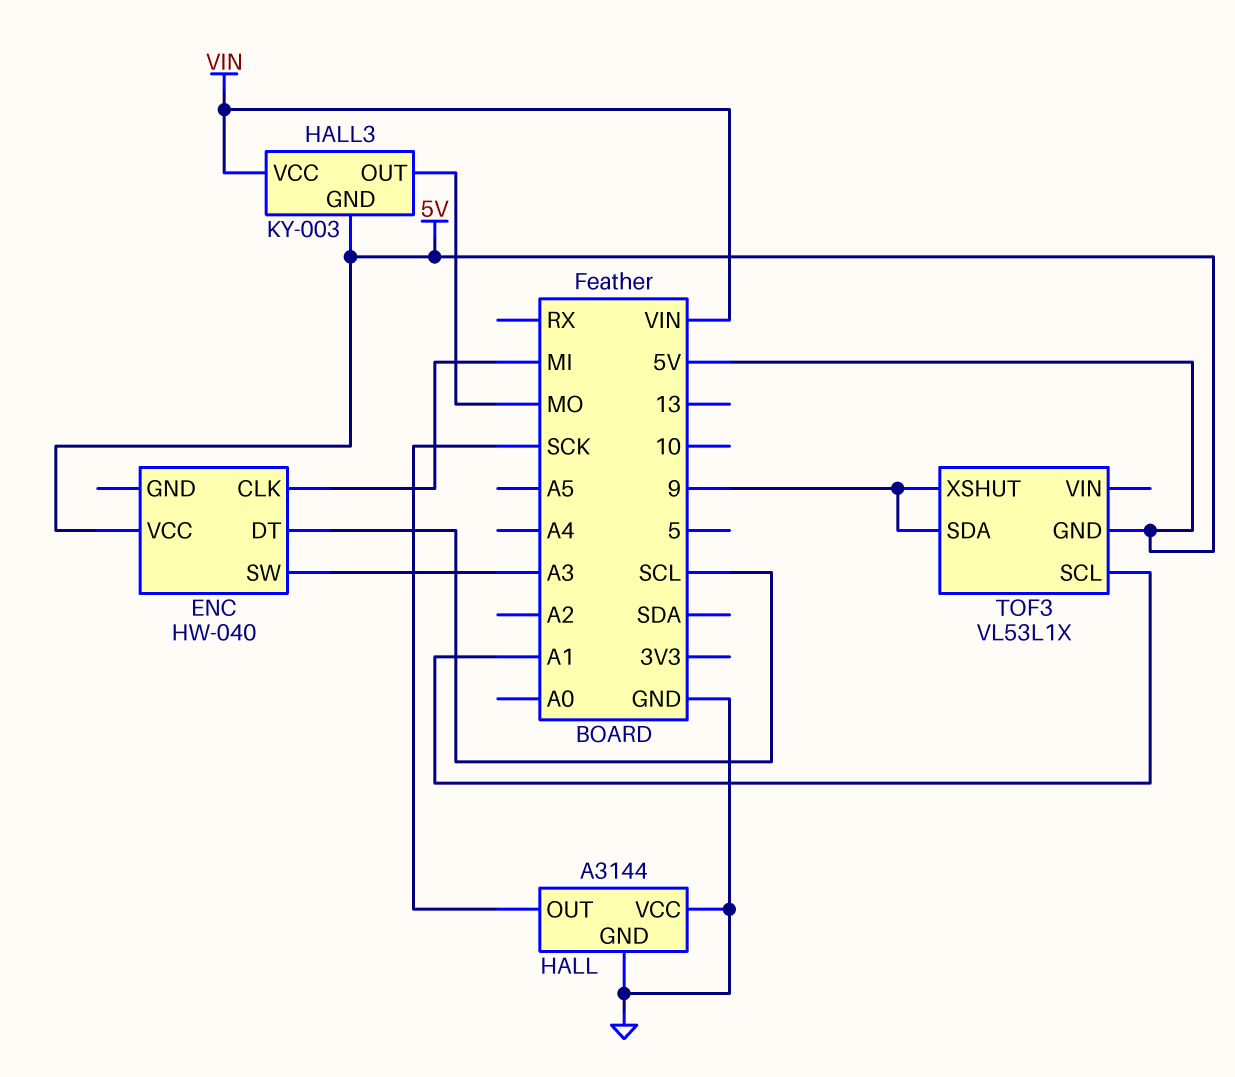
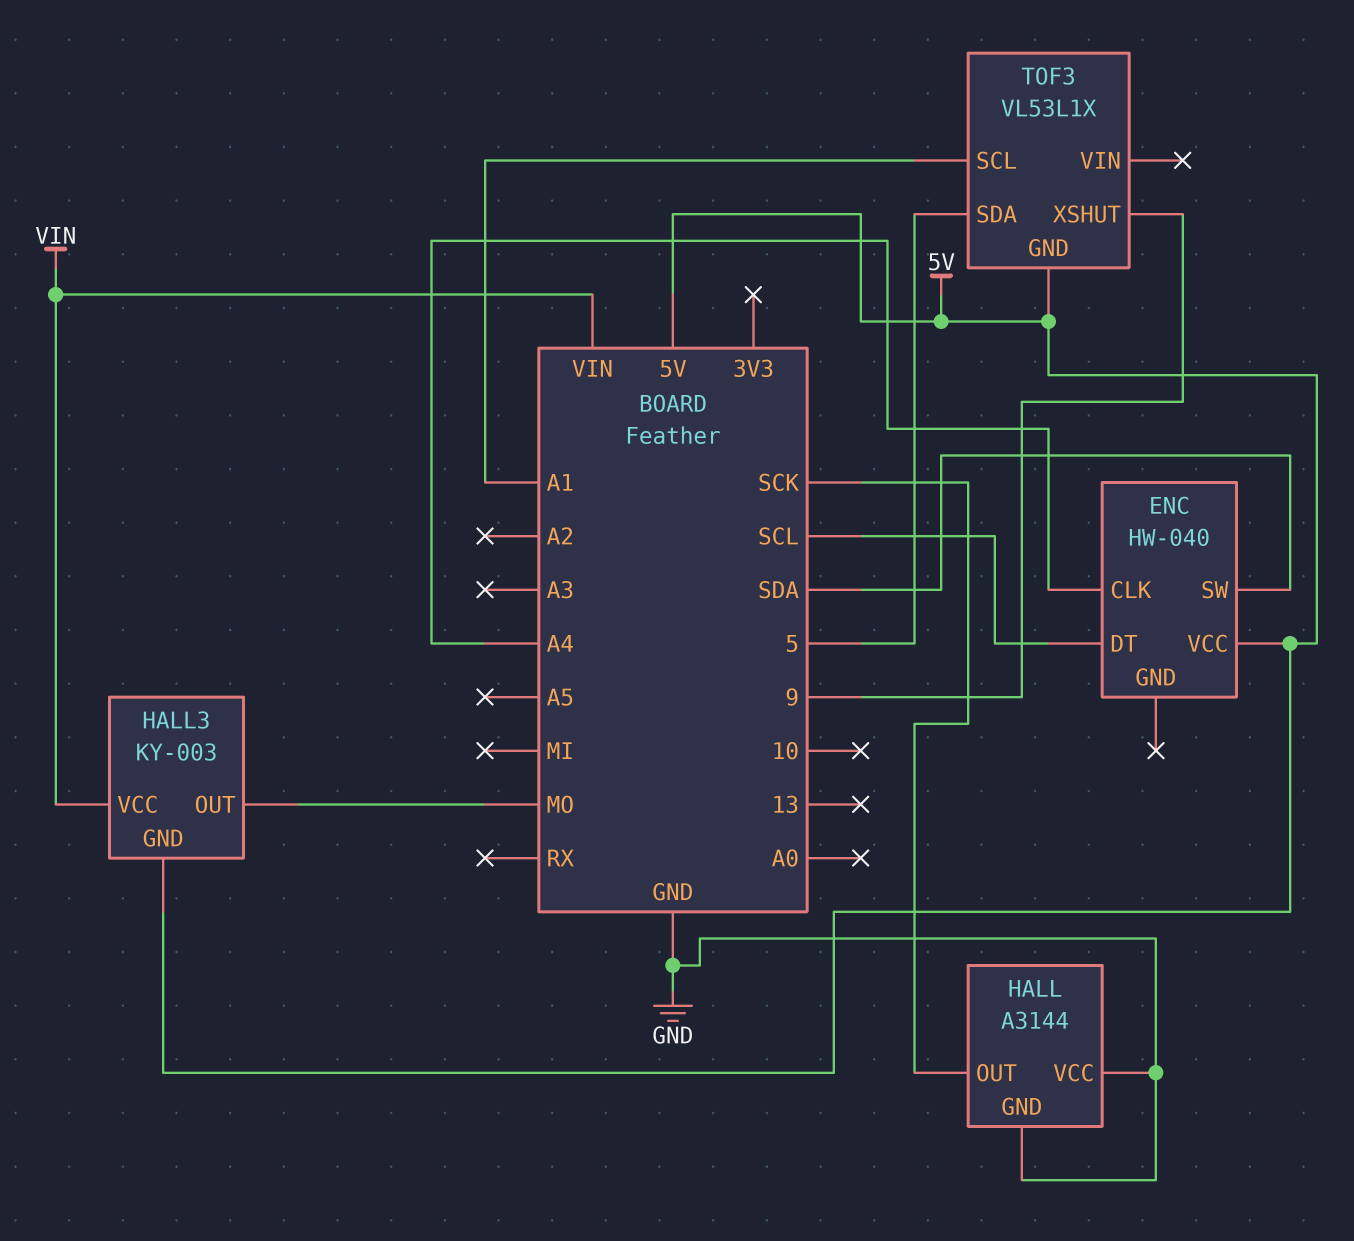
ENC pin CLK: MI -> A4
ENC pin SW: A3 -> SDA
TOF3 pin SDA: 9 -> 5

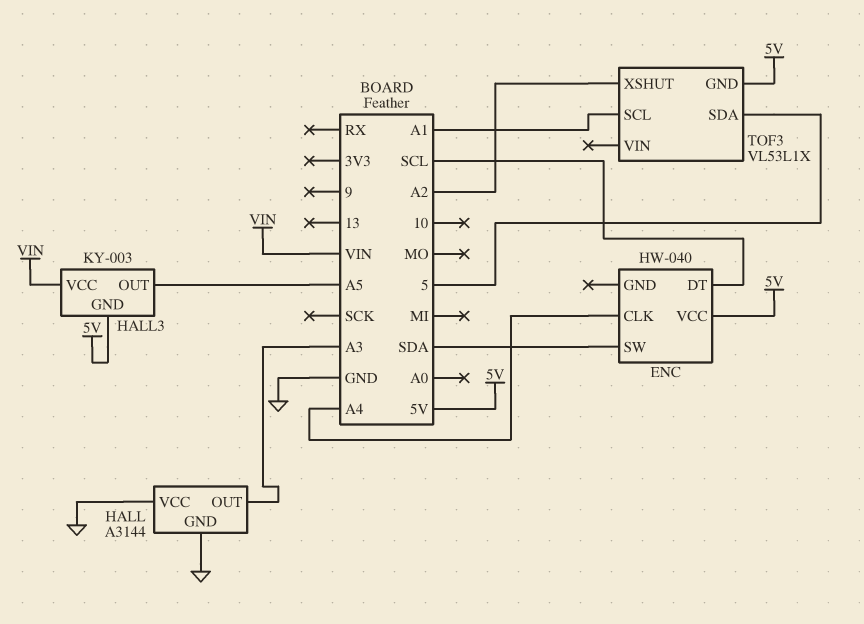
HALL pin OUT: SCK -> A3
HALL3 pin OUT: MO -> A5
TOF3 pin XSHUT: 9 -> A2

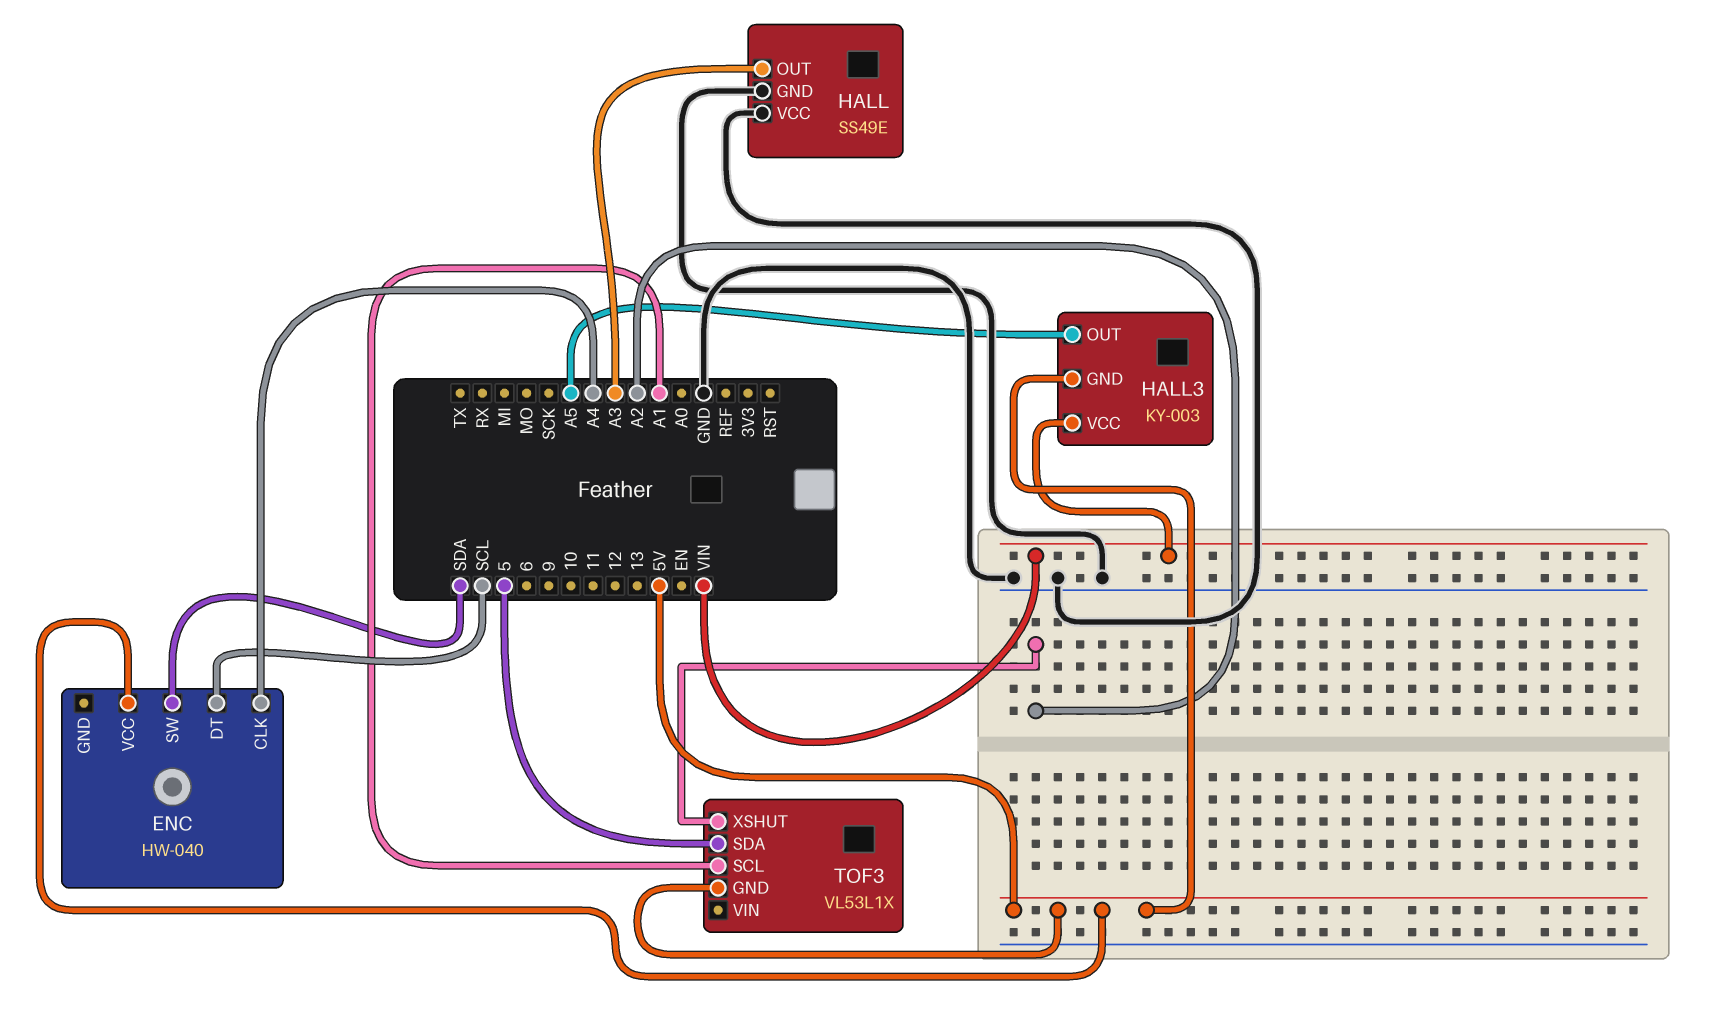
HALL: A3144 -> SS49E

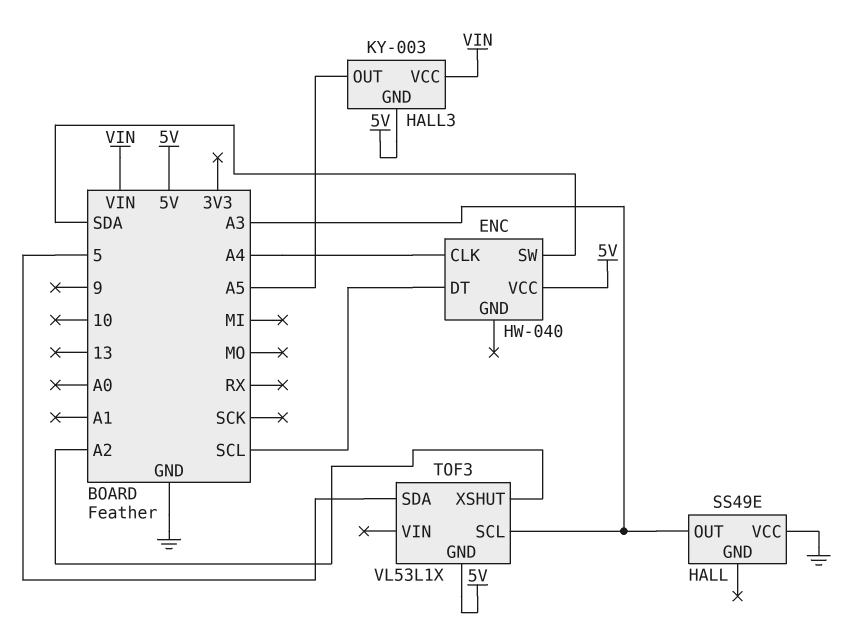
HALL pin GND: GND -> none
TOF3 pin SCL: A1 -> A3

